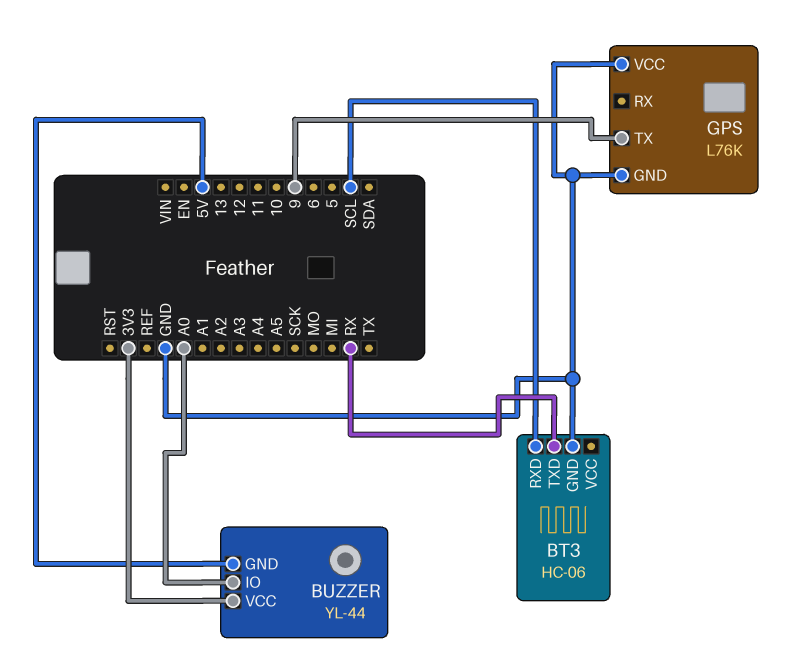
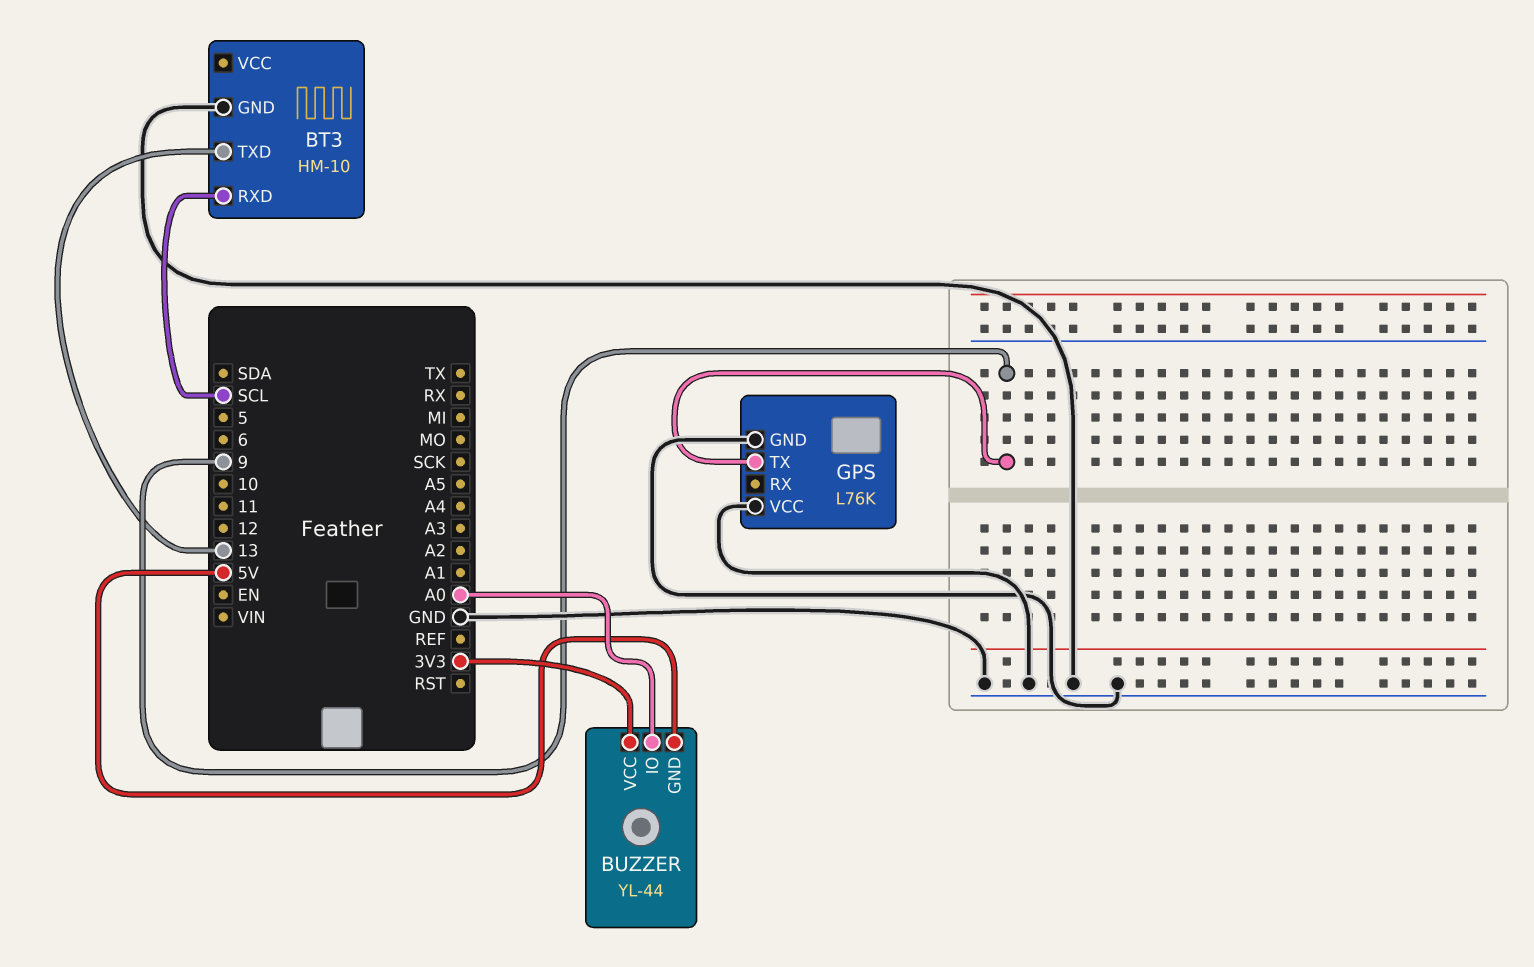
BT3: HC-06 -> HM-10
BT3 pin TXD: RX -> 13

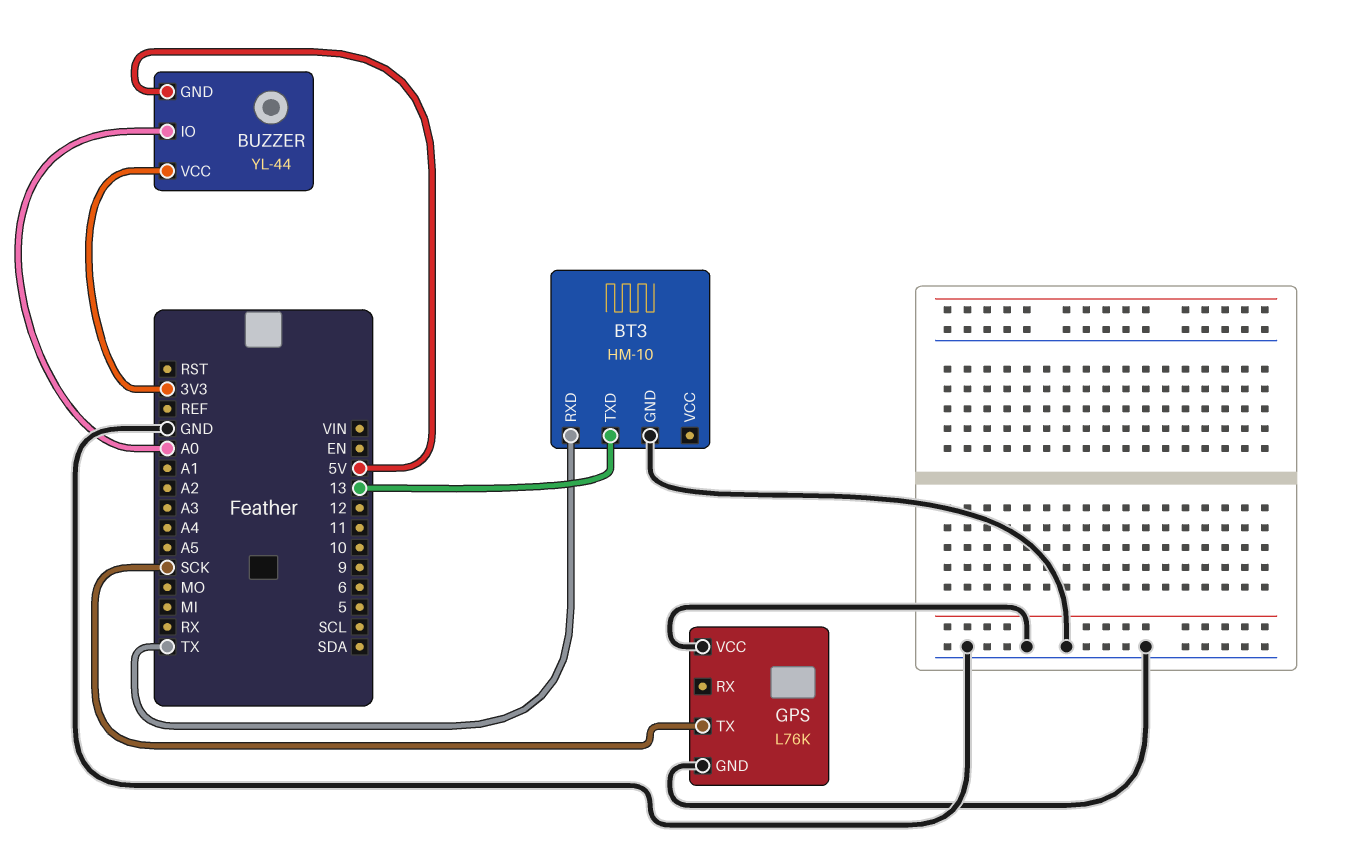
BT3 pin RXD: SCL -> TX
GPS pin TX: 9 -> SCK

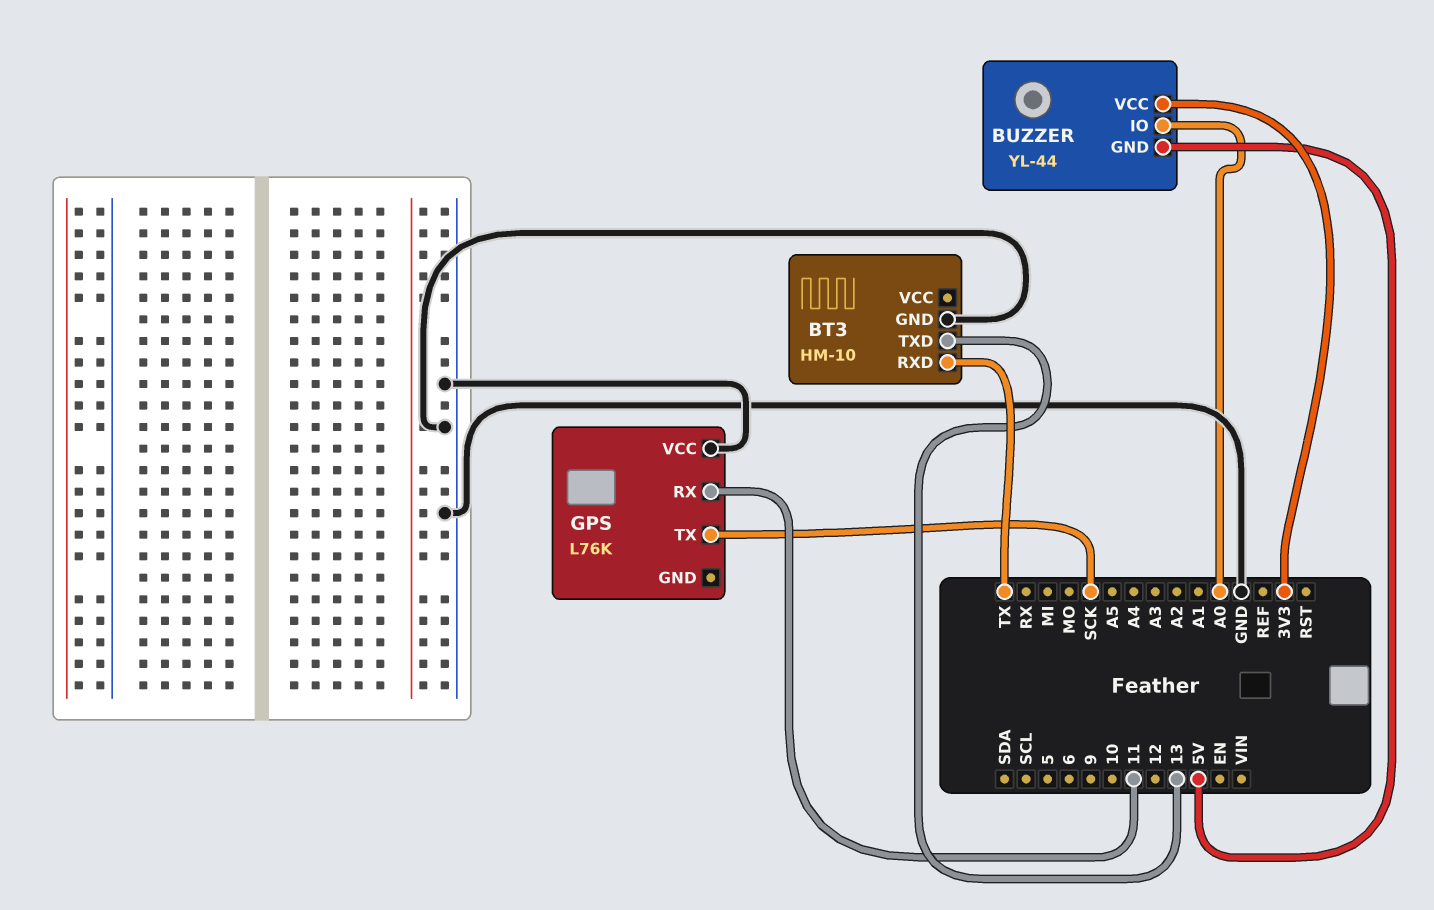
GPS pin GND: GND -> none
GPS pin RX: none -> 11

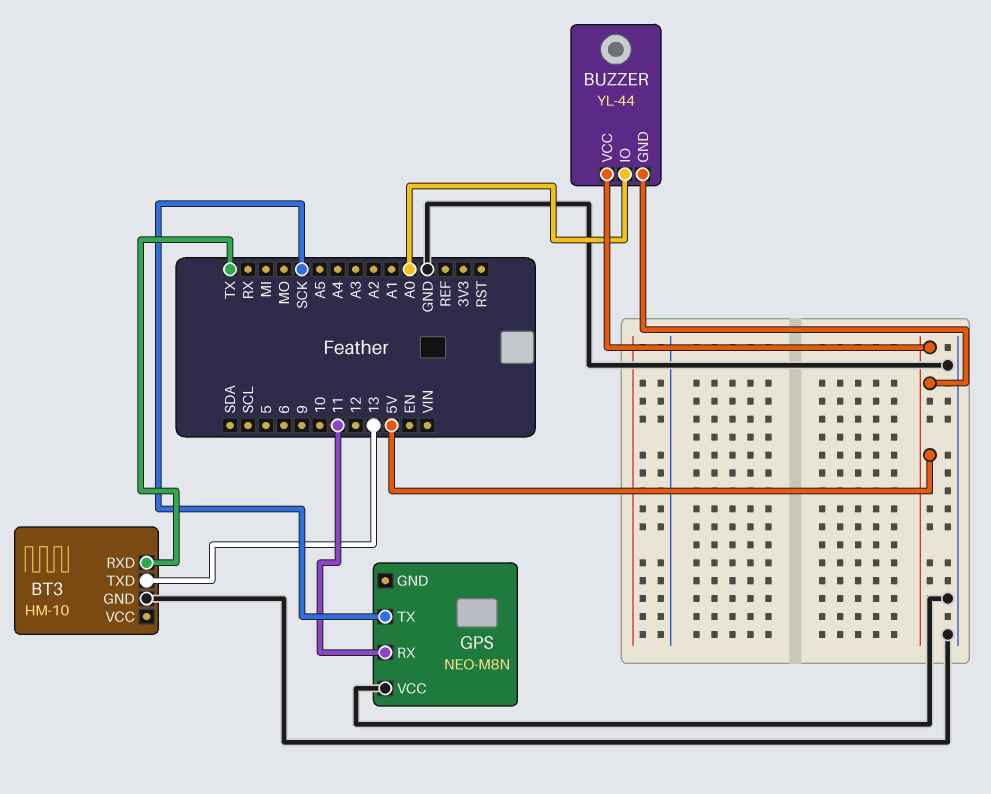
BUZZER pin VCC: 3V3 -> 5V
GPS: L76K -> NEO-M8N

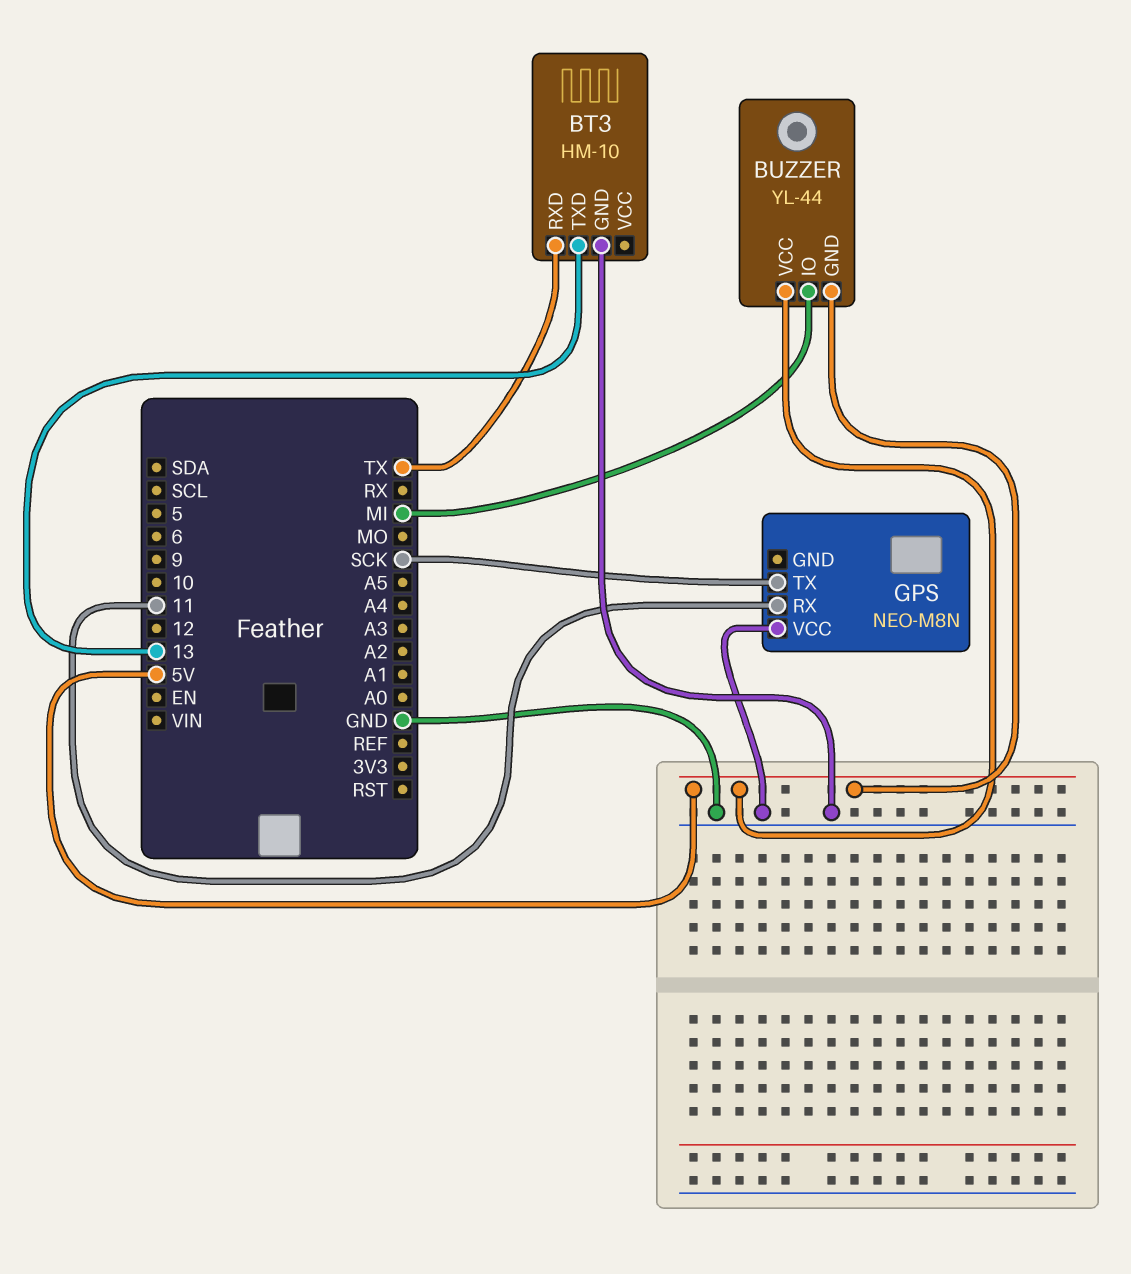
BUZZER pin IO: A0 -> MI

